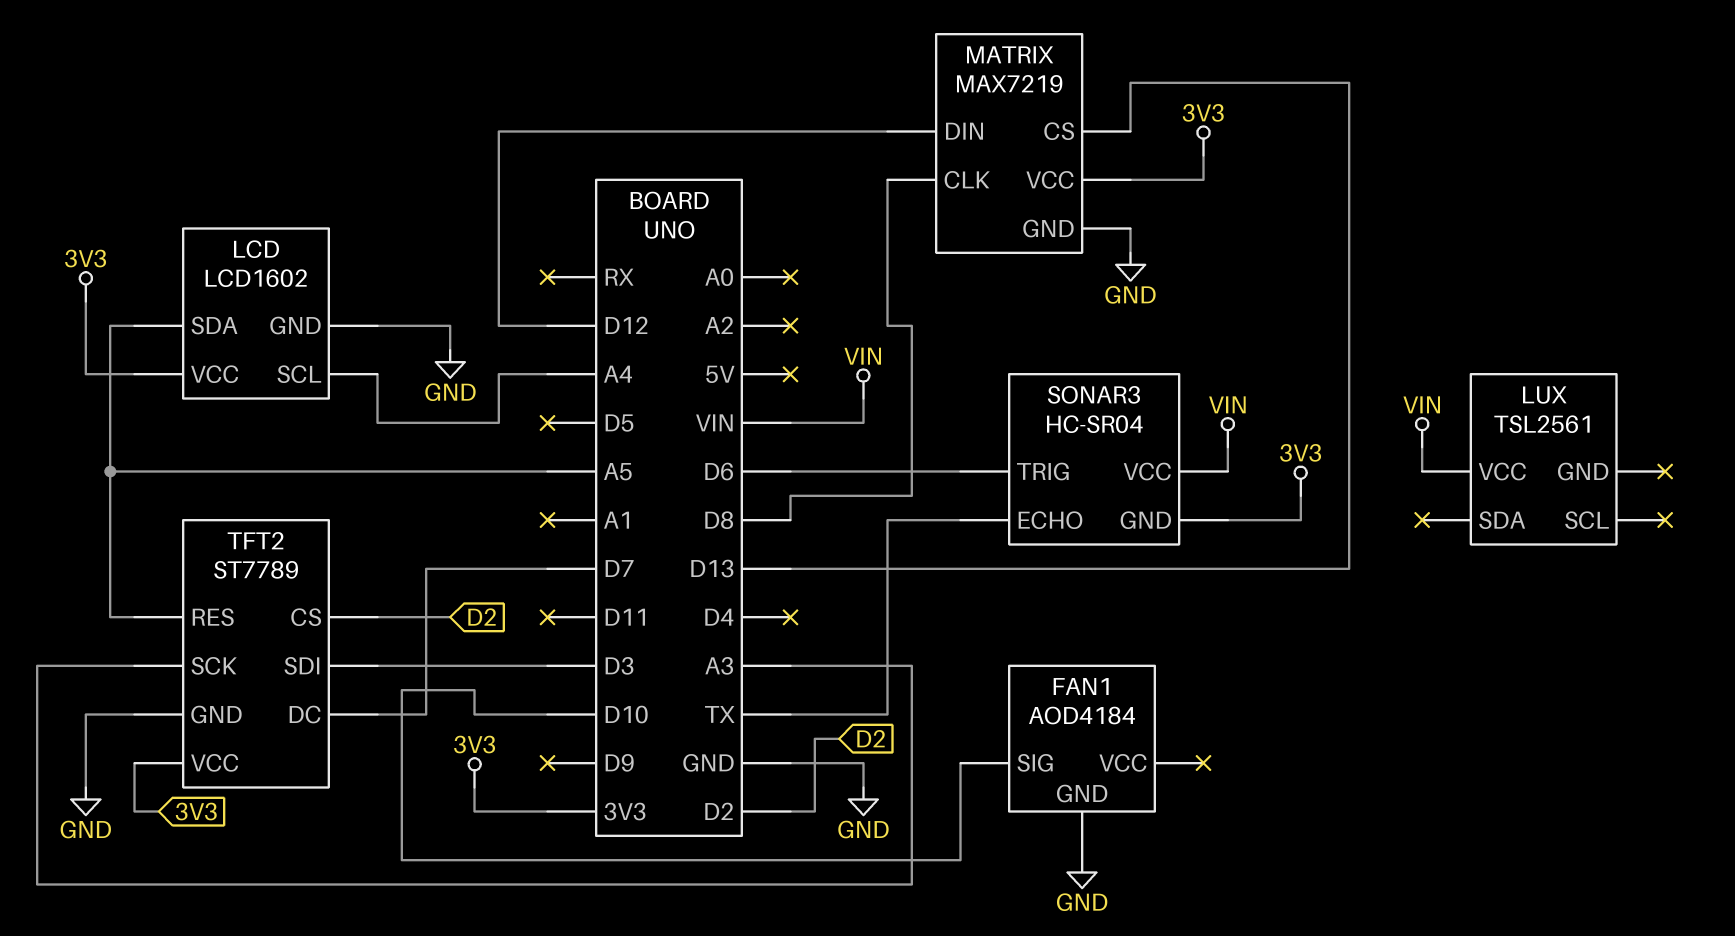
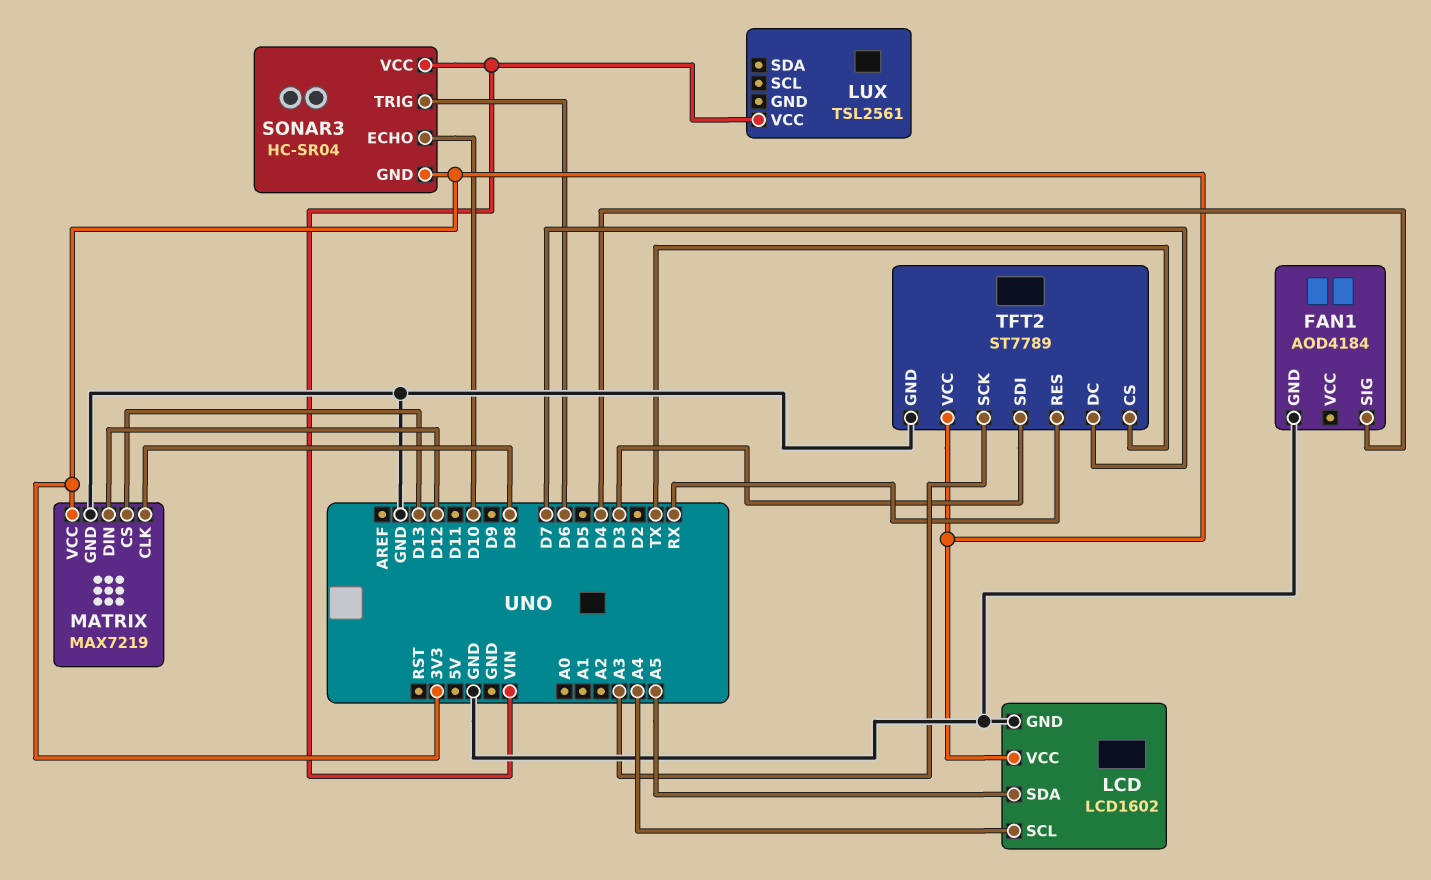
FAN1 pin SIG: D10 -> D4
SONAR3 pin ECHO: TX -> D10
TFT2 pin CS: D2 -> TX
TFT2 pin RES: A5 -> RX

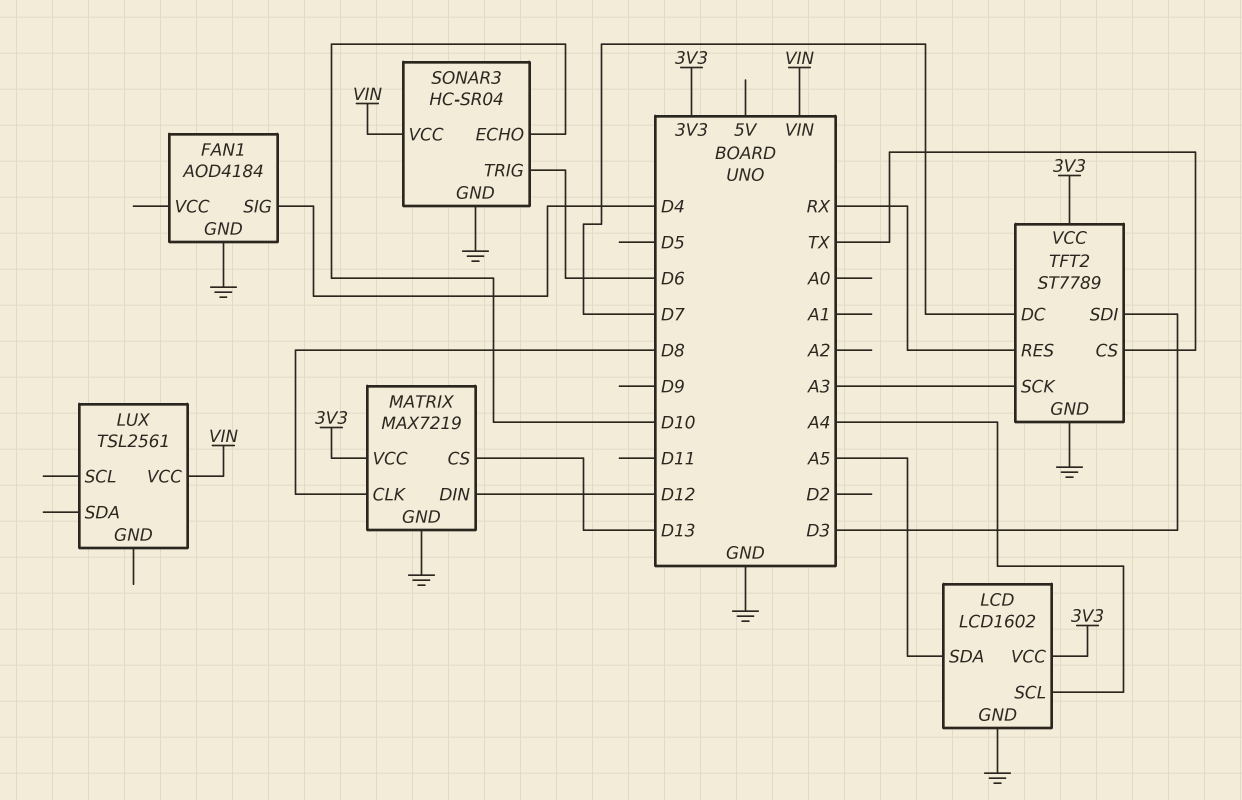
SONAR3 pin GND: 3V3 -> GND

